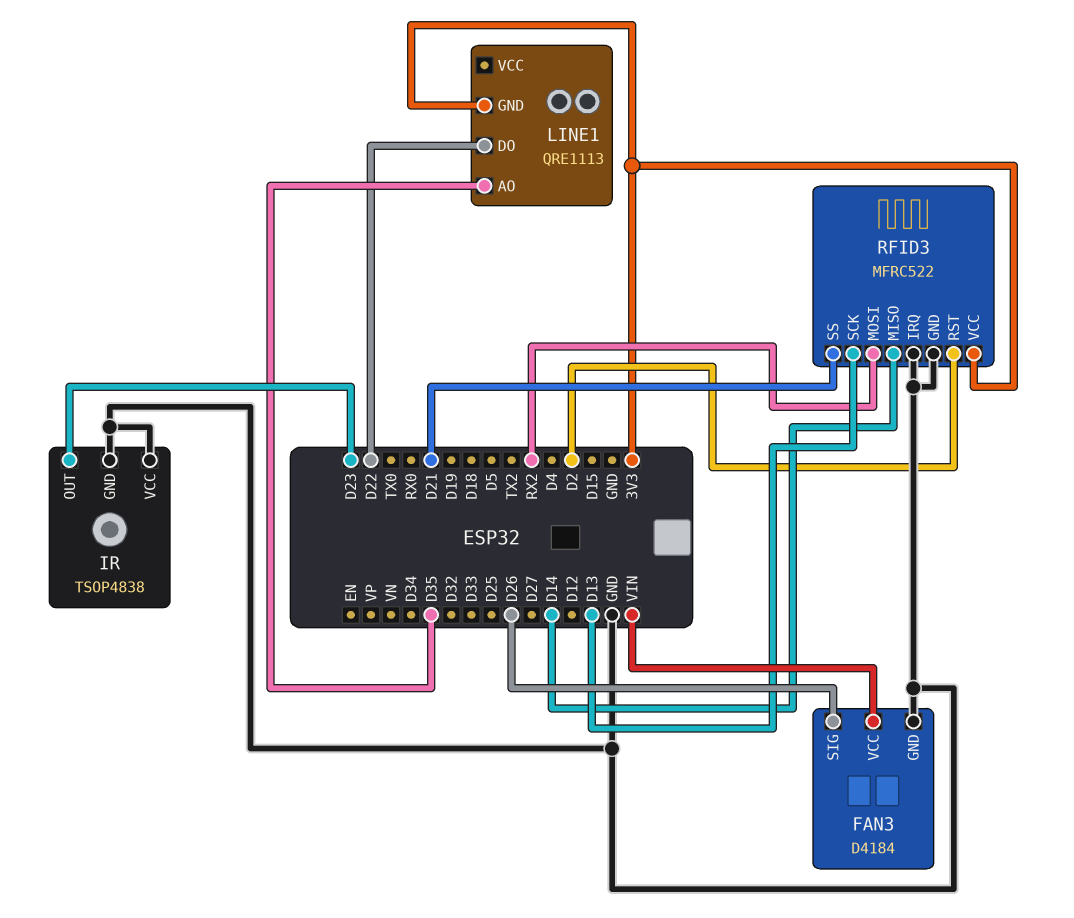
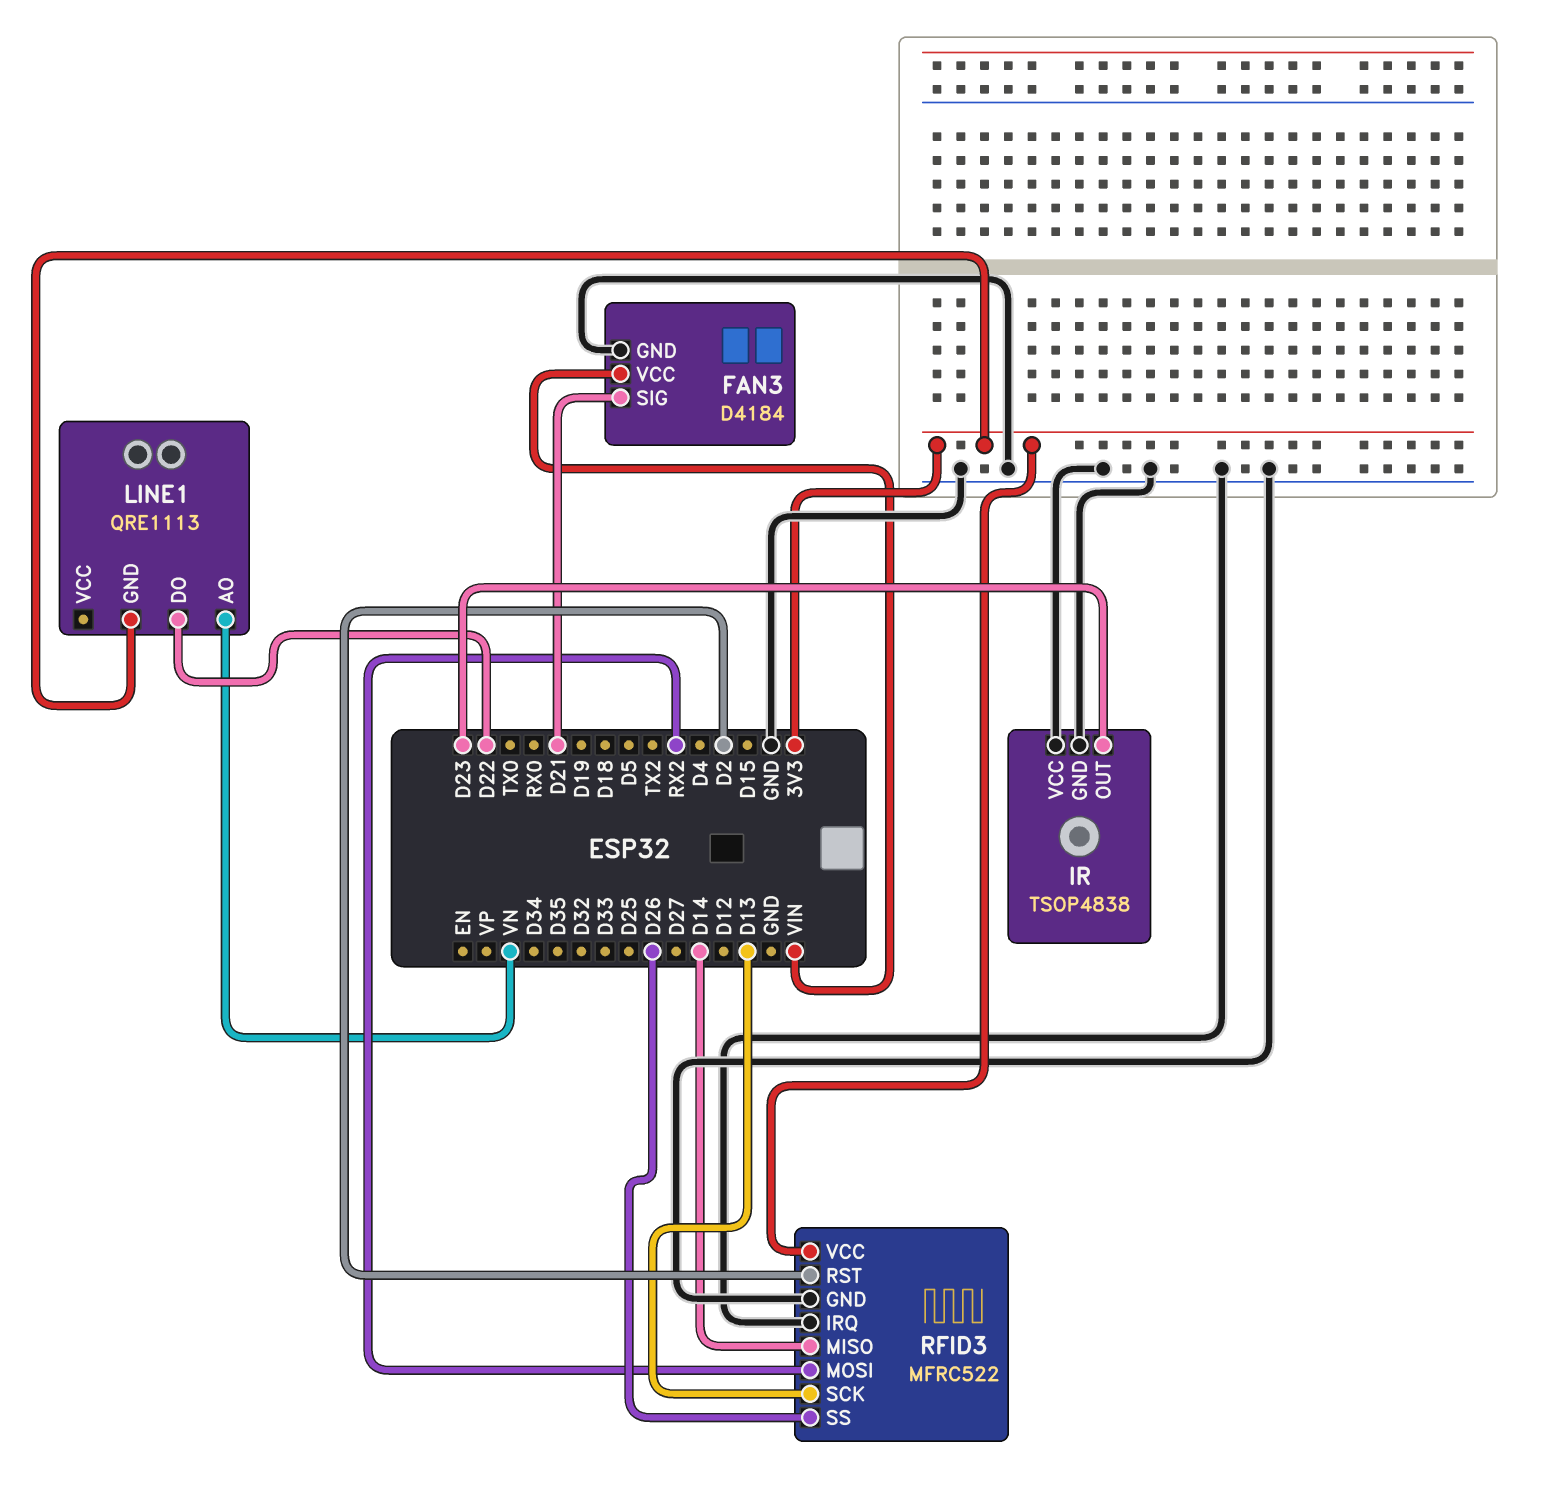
FAN3 pin SIG: D26 -> D21
LINE1 pin AO: D35 -> VN
RFID3 pin SS: D21 -> D26

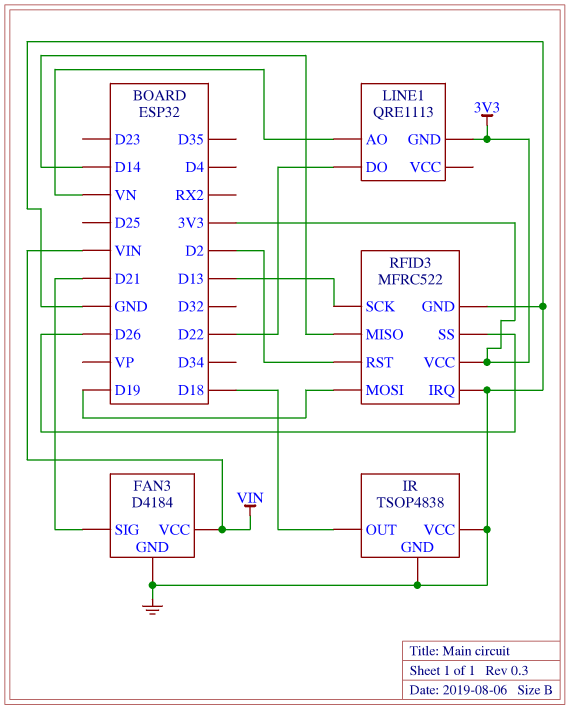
IR pin OUT: D23 -> D18
RFID3 pin MOSI: RX2 -> D19

